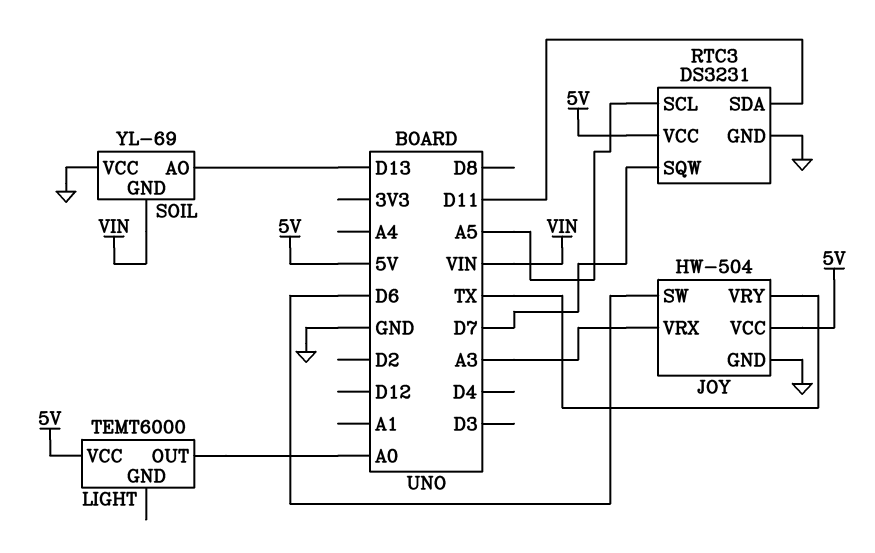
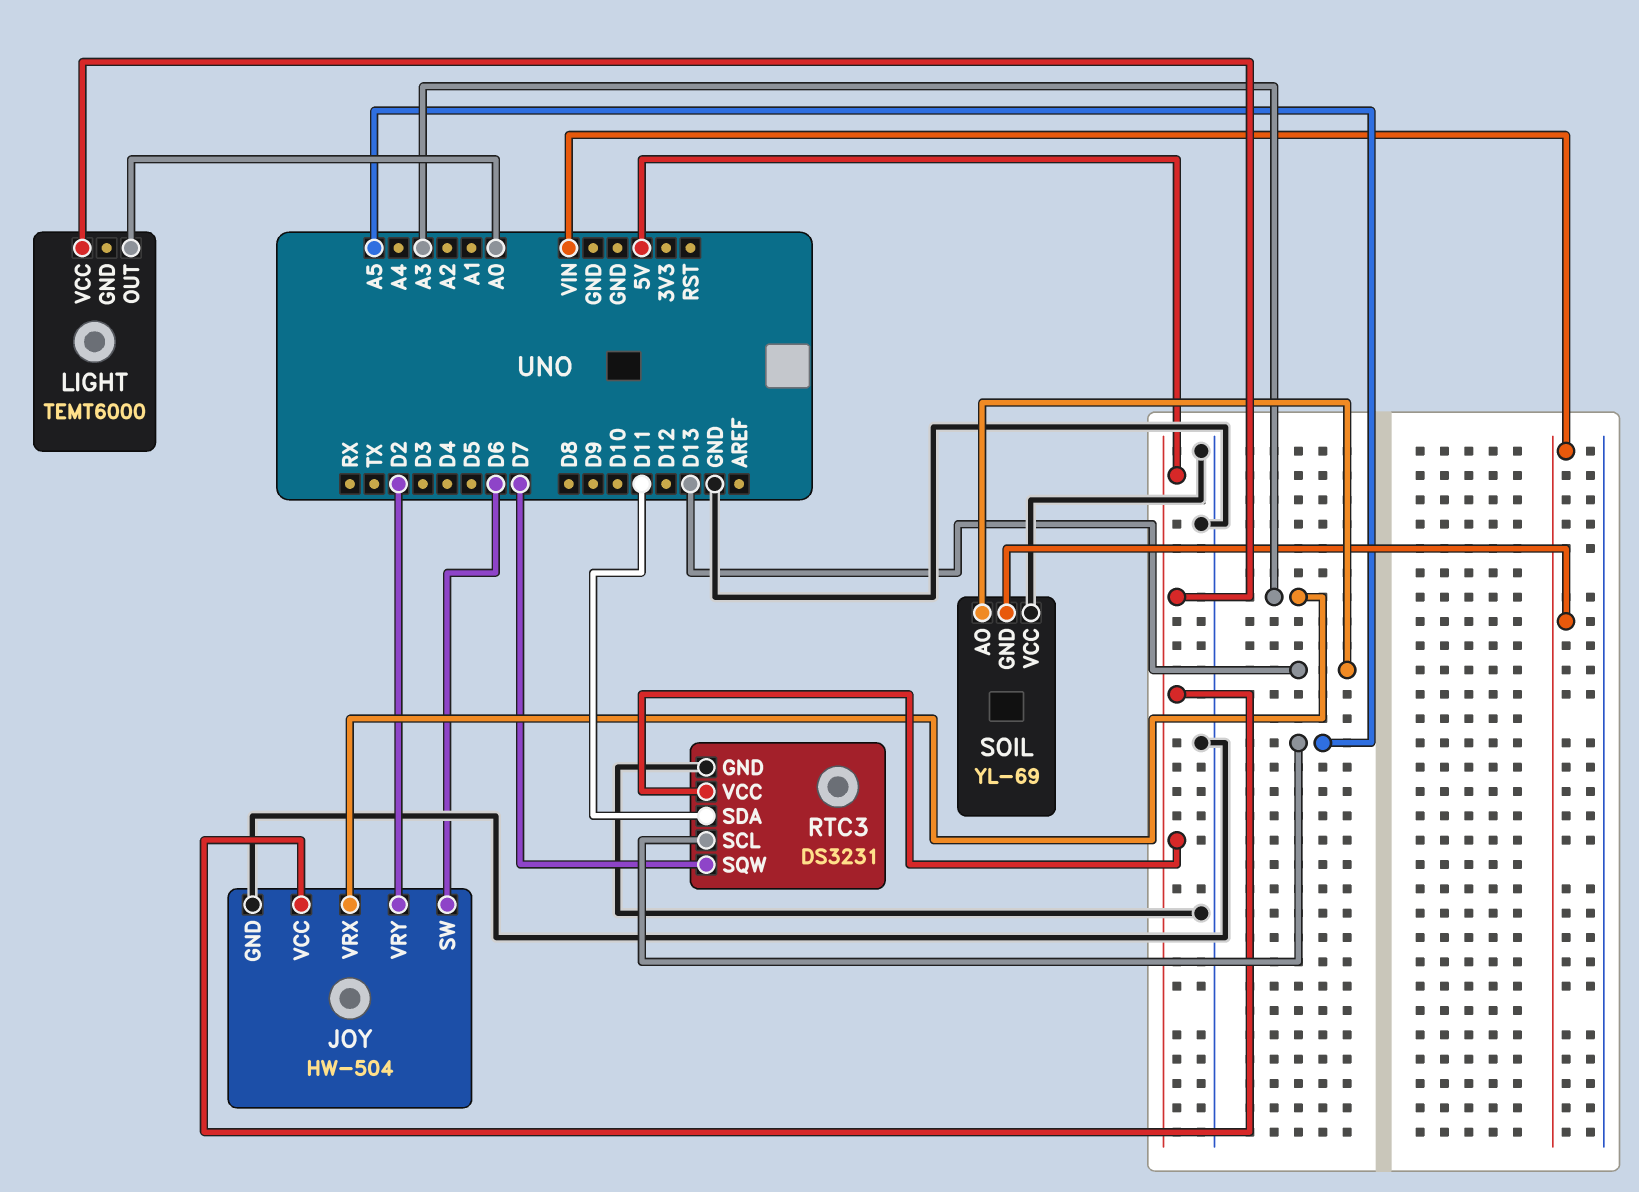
JOY pin VRY: TX -> D2

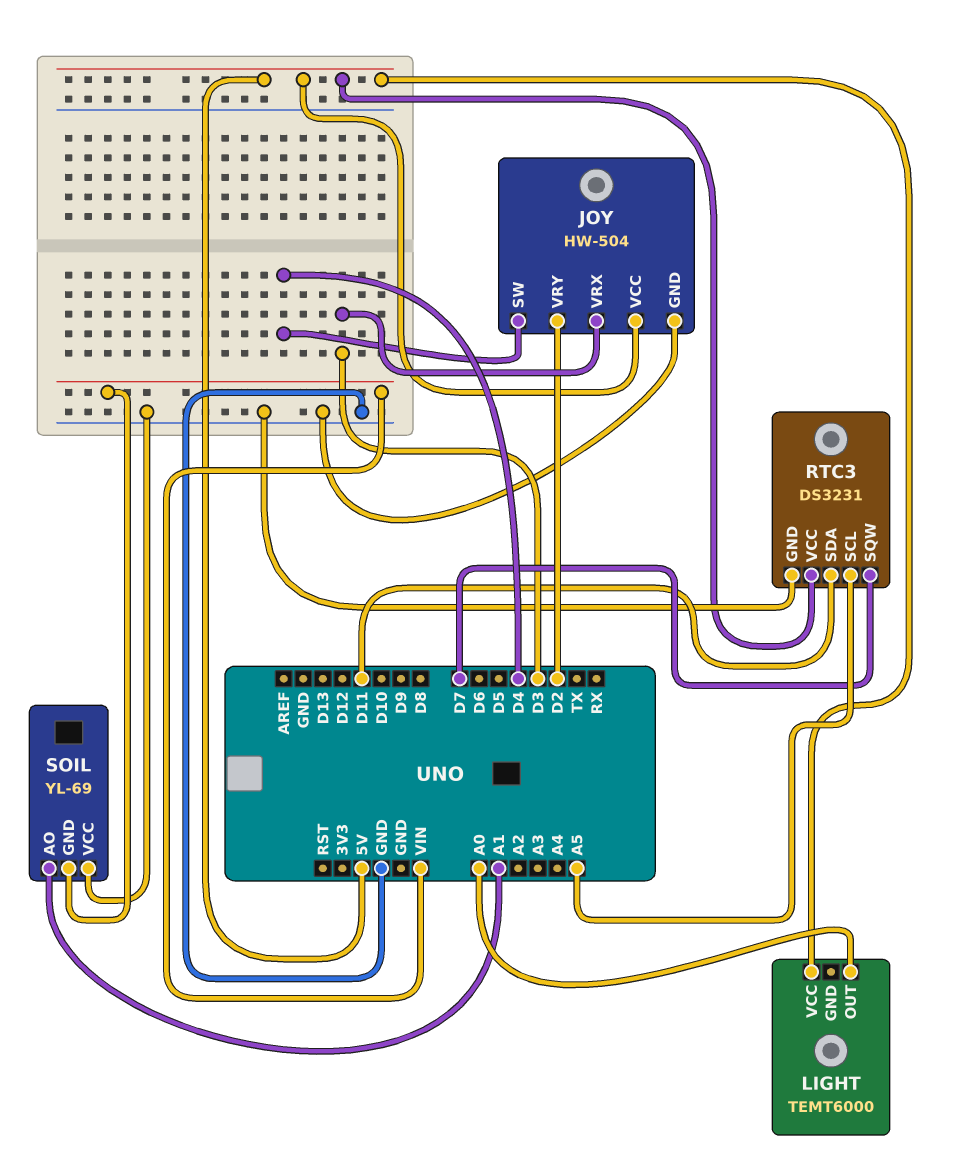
JOY pin SW: D6 -> D4
JOY pin VRX: A3 -> D3
SOIL pin AO: D13 -> A1

